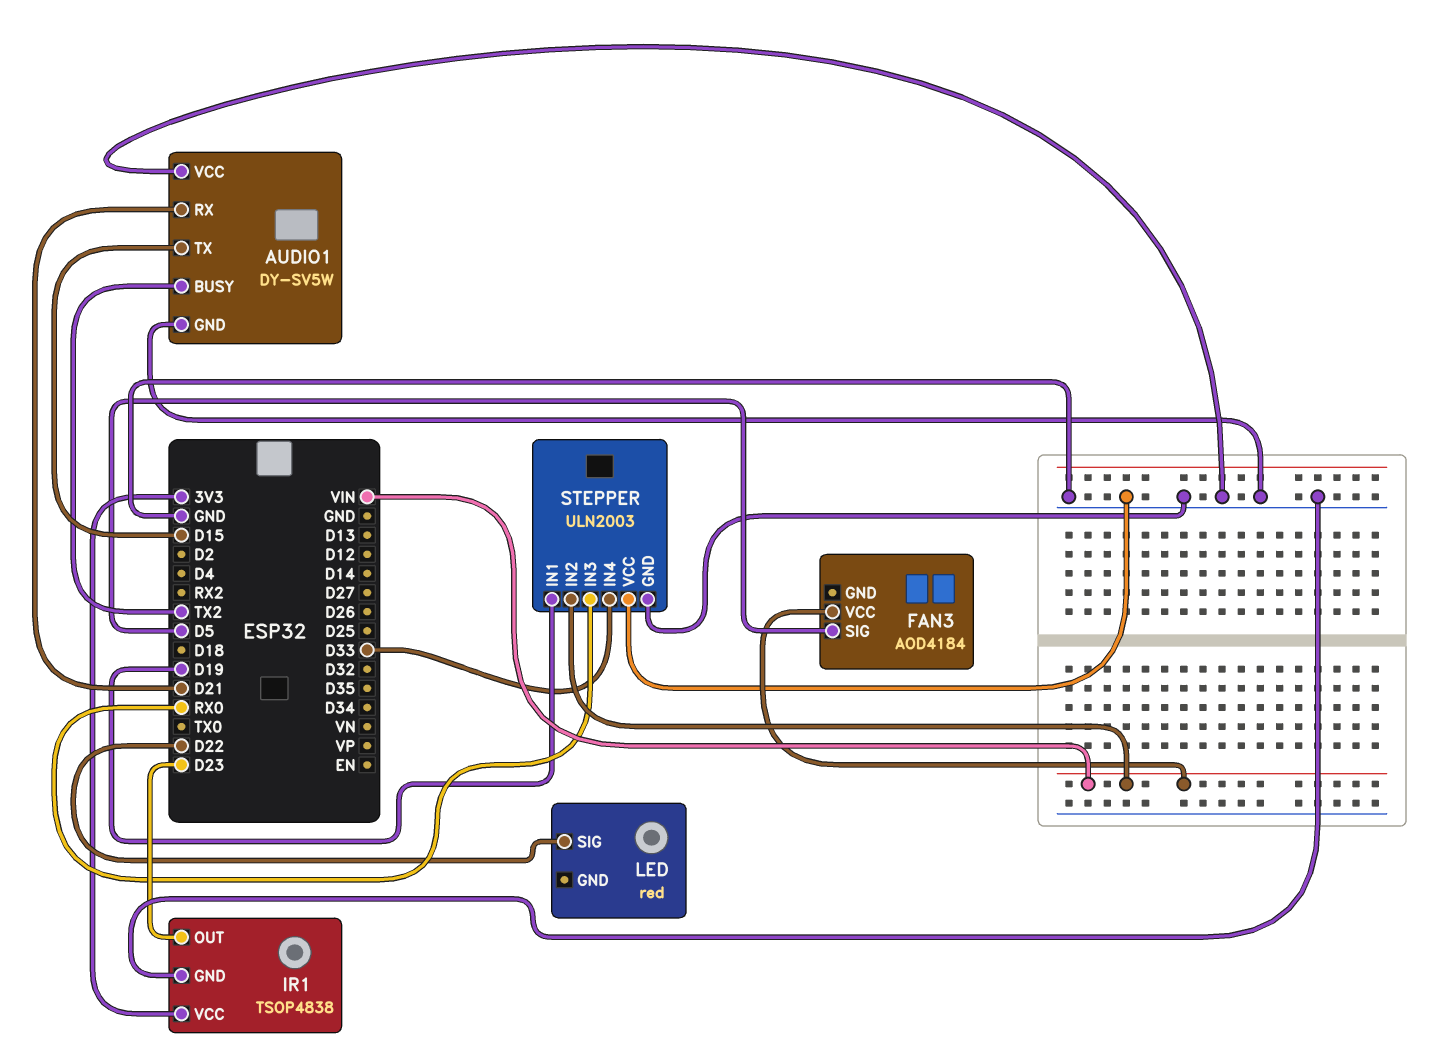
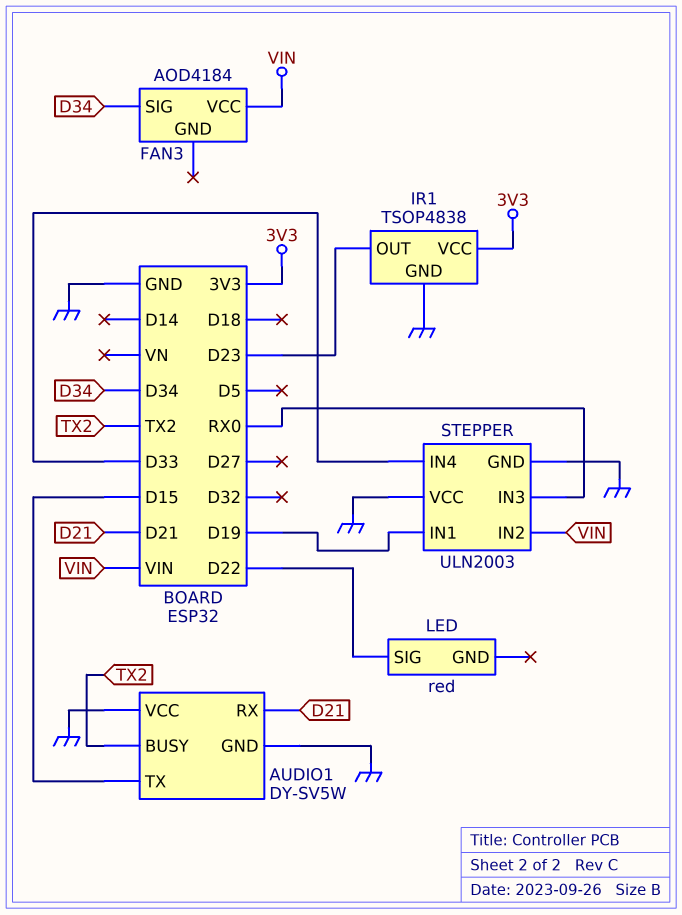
FAN3 pin SIG: D5 -> D34

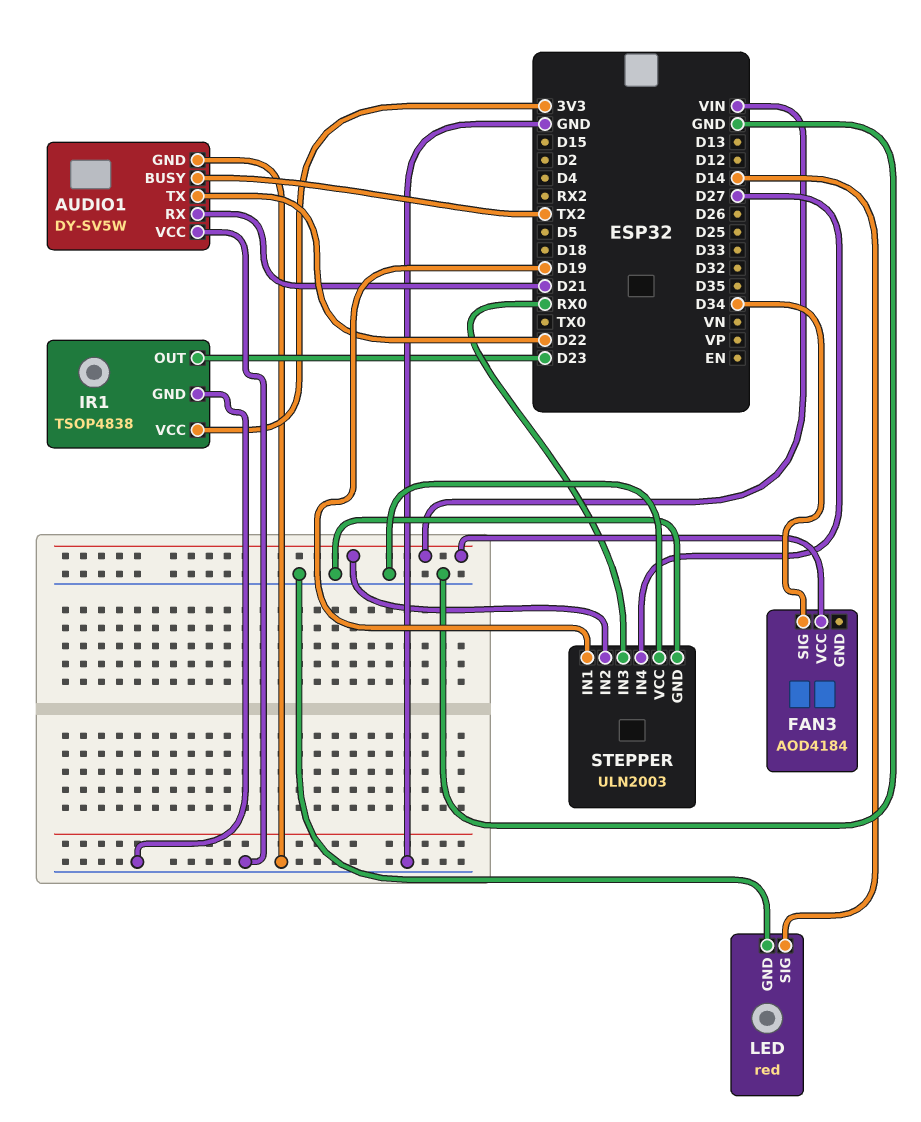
AUDIO1 pin TX: D15 -> D22
LED pin GND: none -> GND
LED pin SIG: D22 -> D14
STEPPER pin IN4: D33 -> D27

